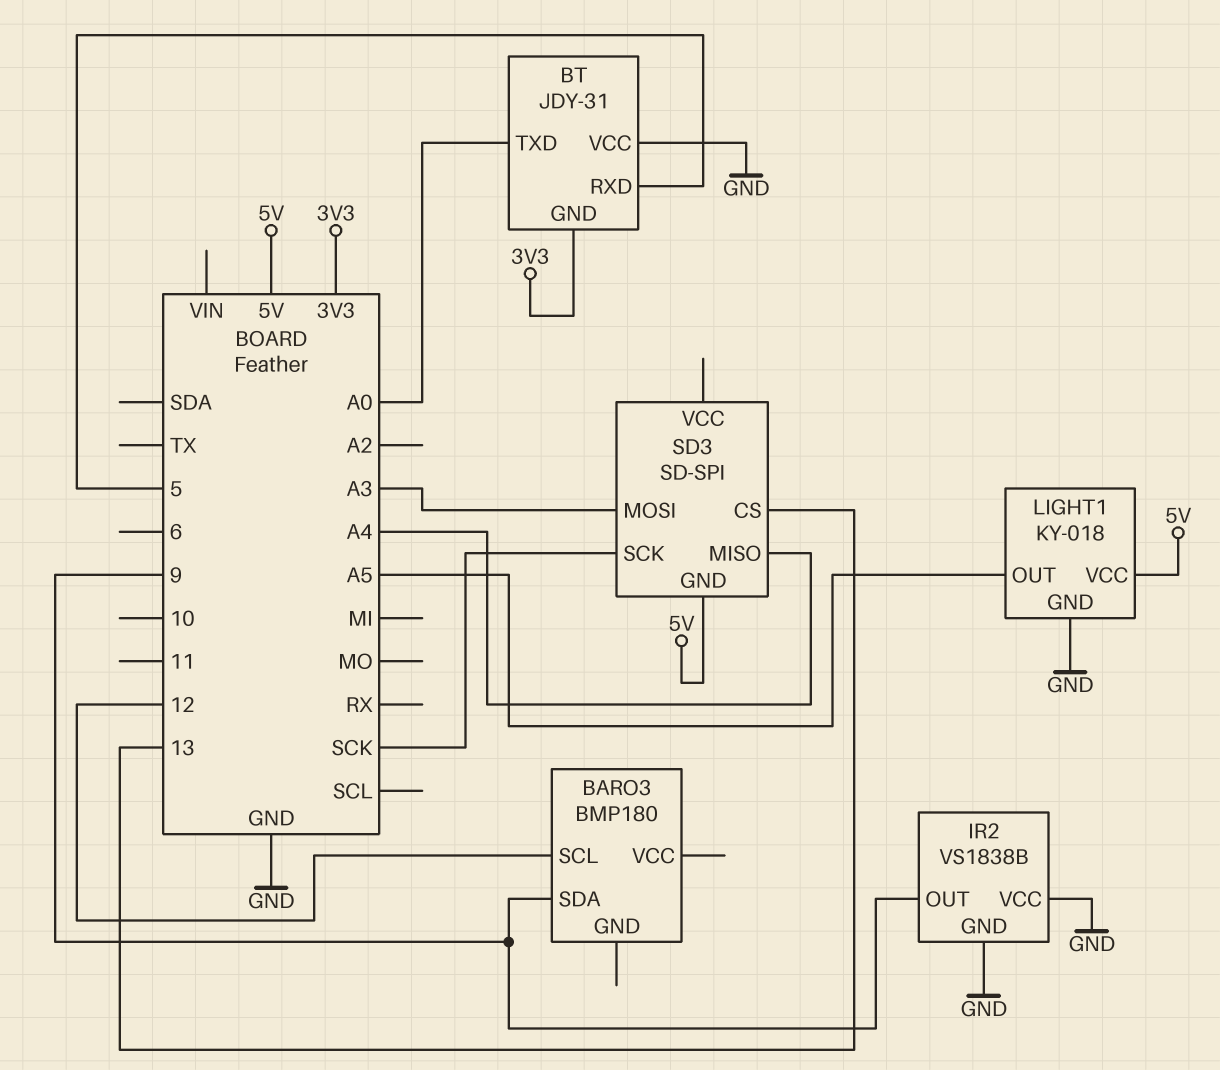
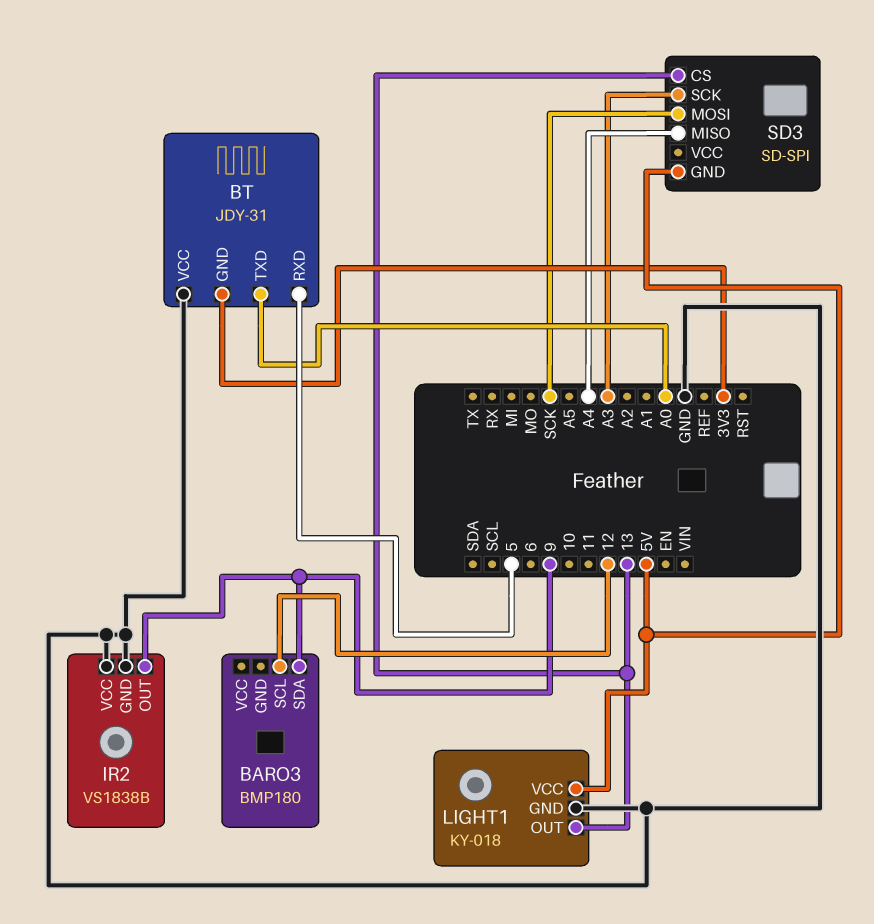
LIGHT1 pin OUT: A5 -> 13
SD3 pin MOSI: A3 -> SCK
SD3 pin SCK: SCK -> A3

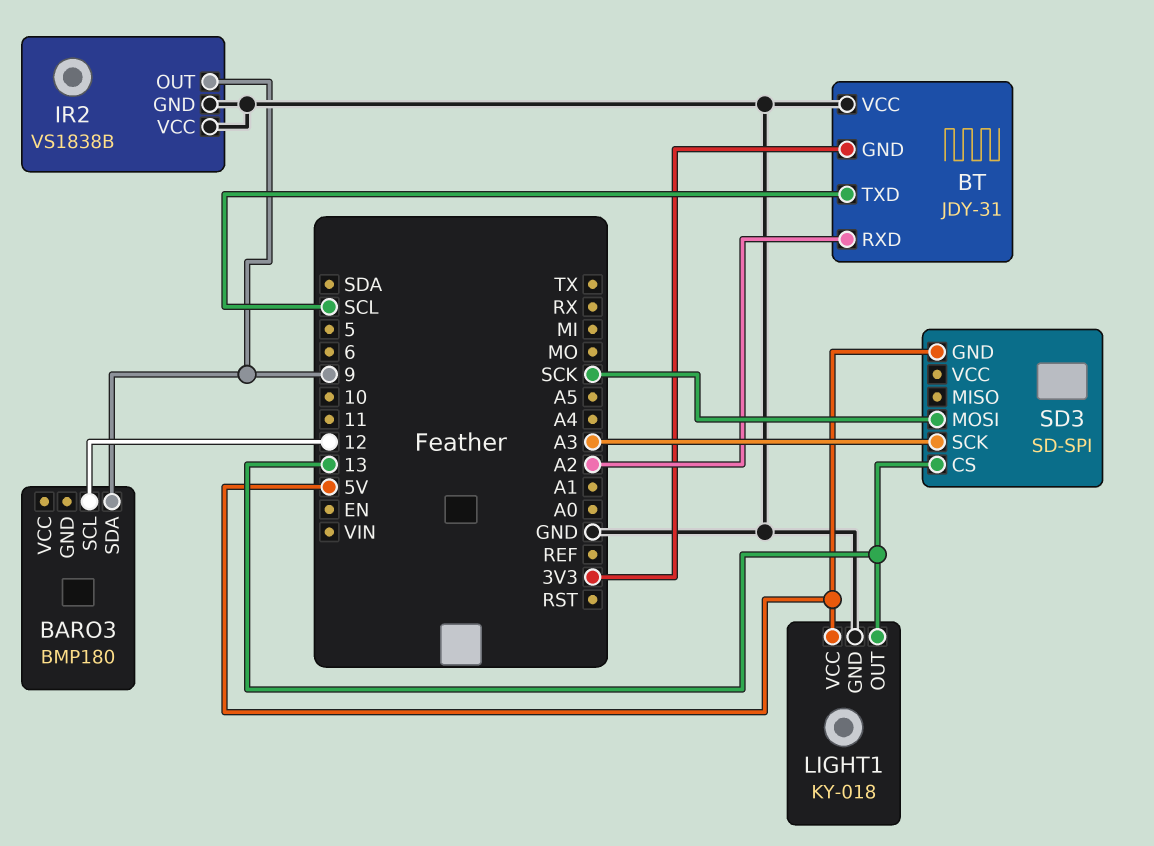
BT pin RXD: 5 -> A2
BT pin TXD: A0 -> SCL
SD3 pin MISO: A4 -> none

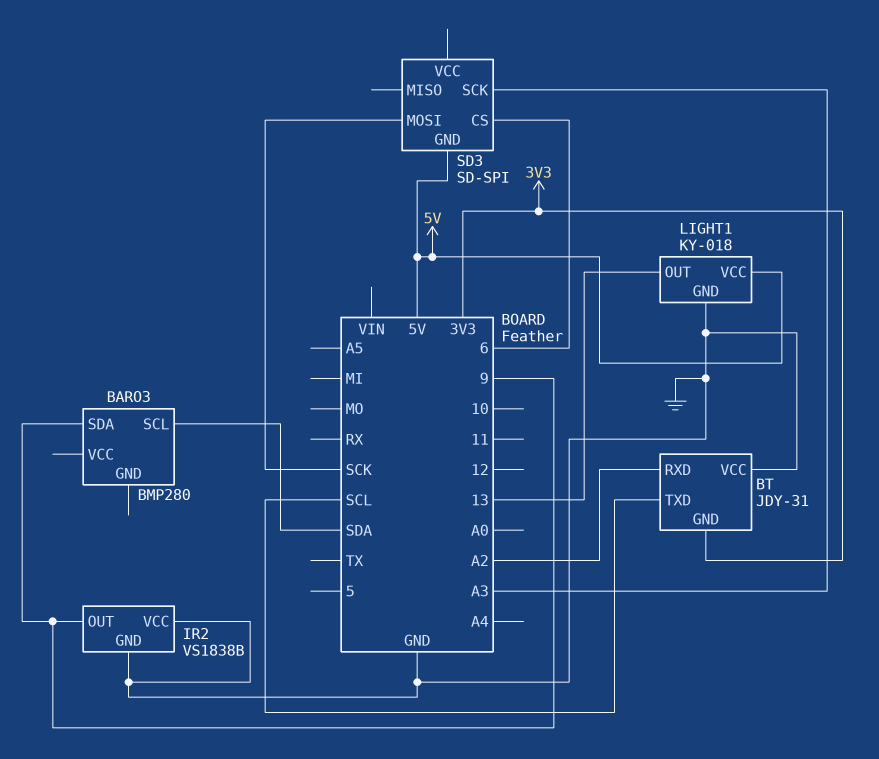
BARO3: BMP180 -> BMP280
BARO3 pin SCL: 12 -> SDA
SD3 pin CS: 13 -> 6

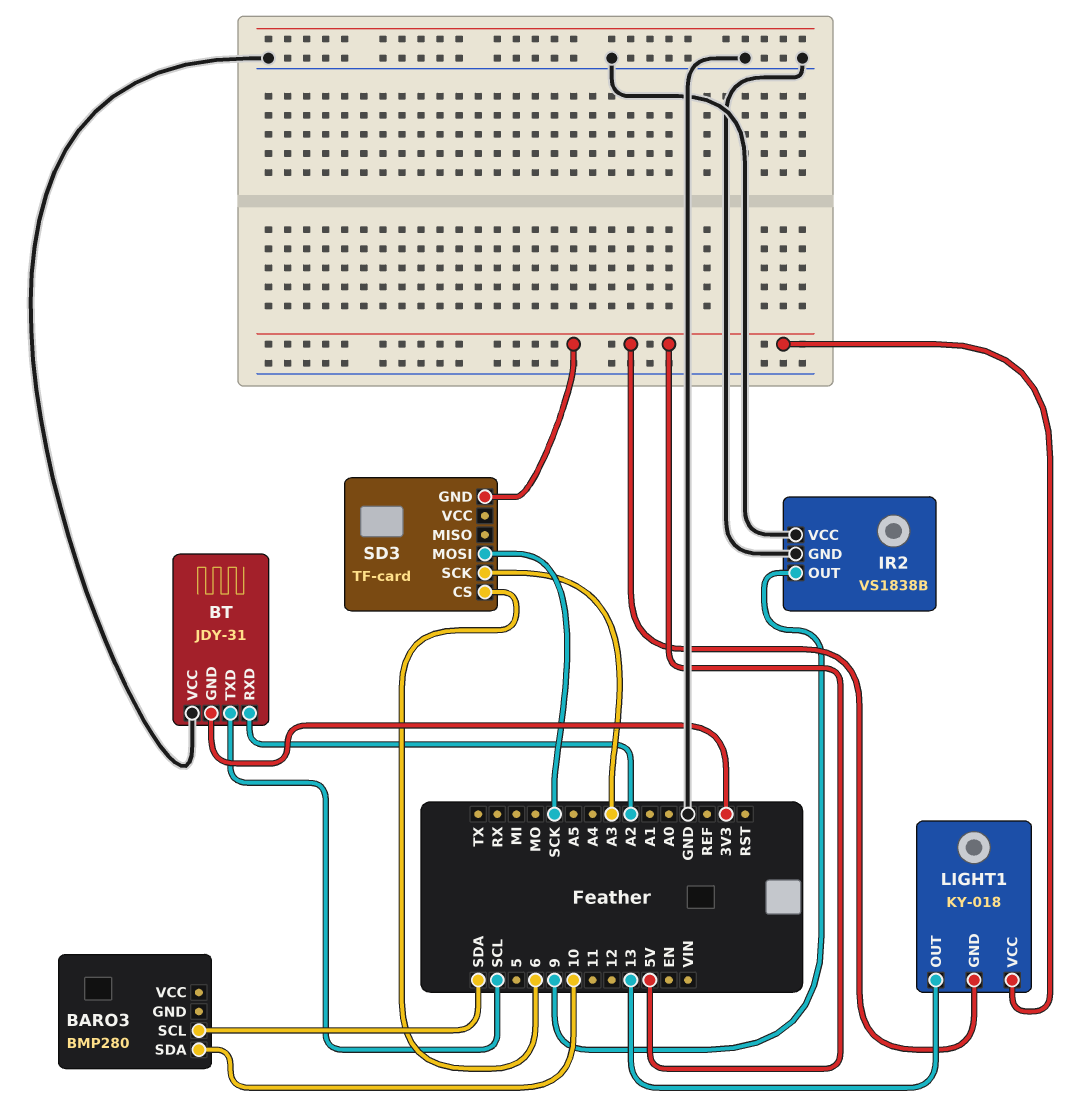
BARO3 pin SDA: 9 -> 10
LIGHT1 pin GND: GND -> 5V
SD3: SD-SPI -> TF-card

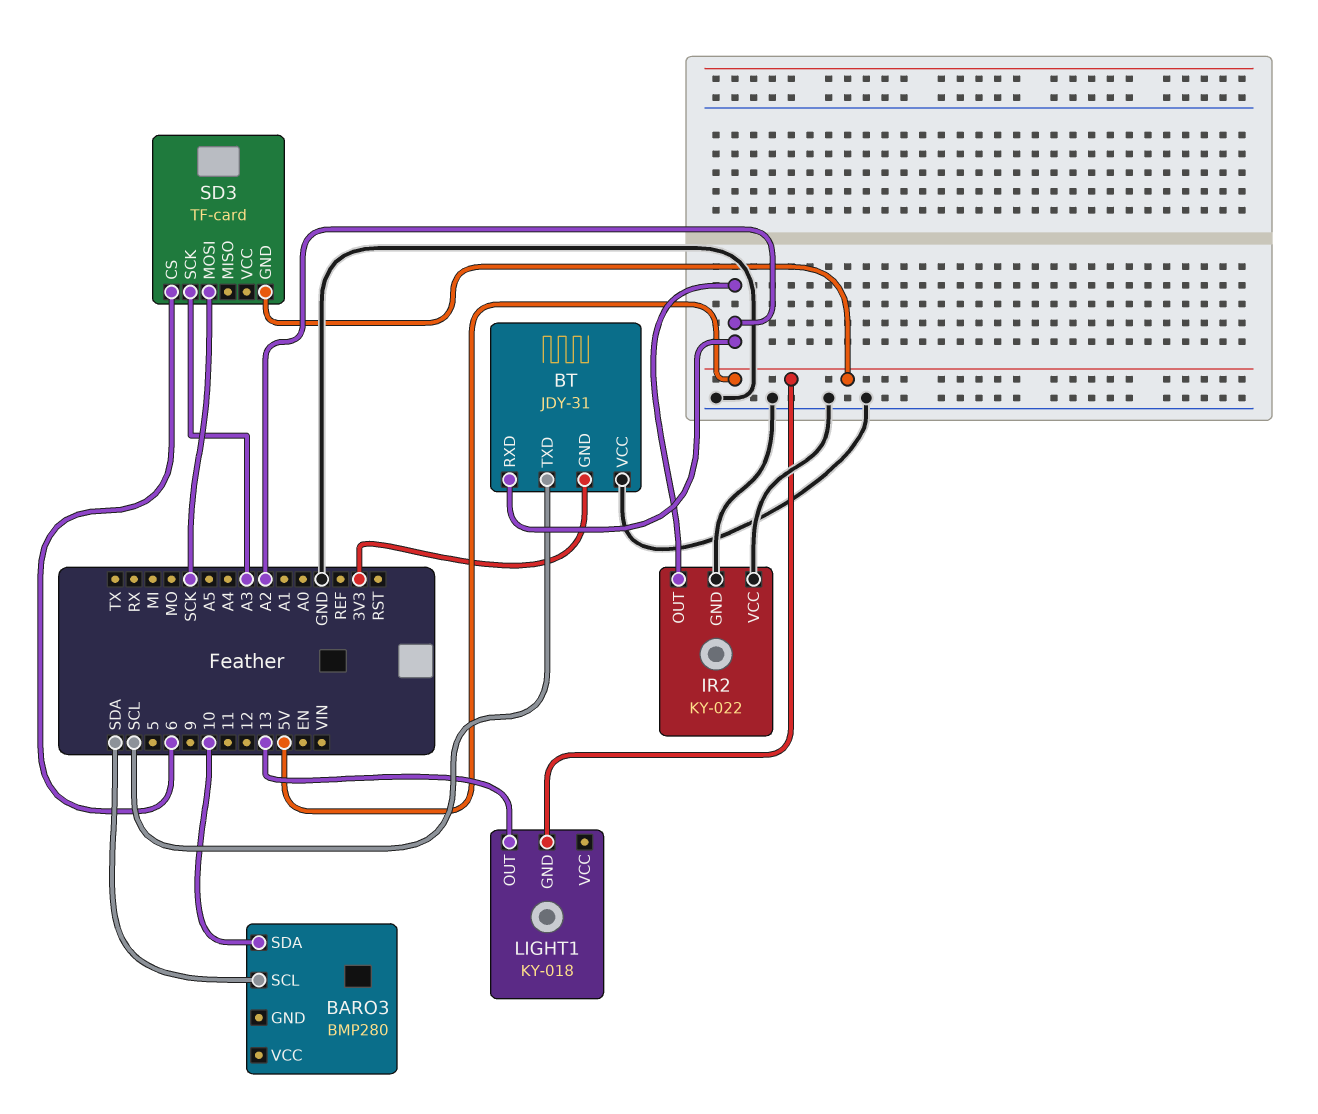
IR2: VS1838B -> KY-022
IR2 pin OUT: 9 -> A2
LIGHT1 pin VCC: 5V -> none

